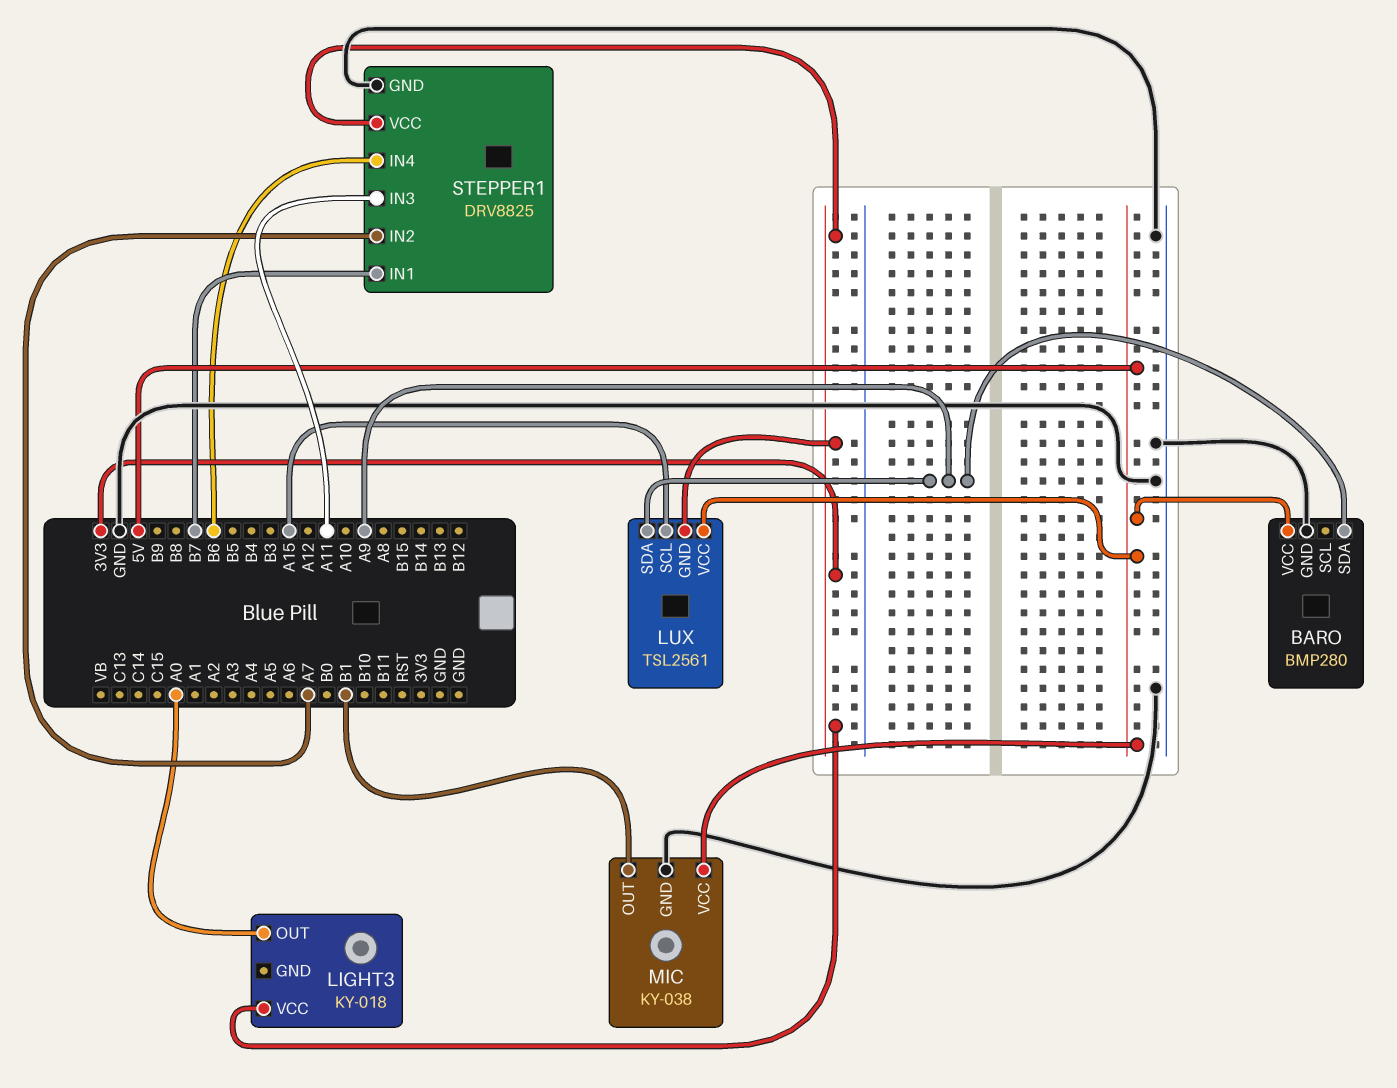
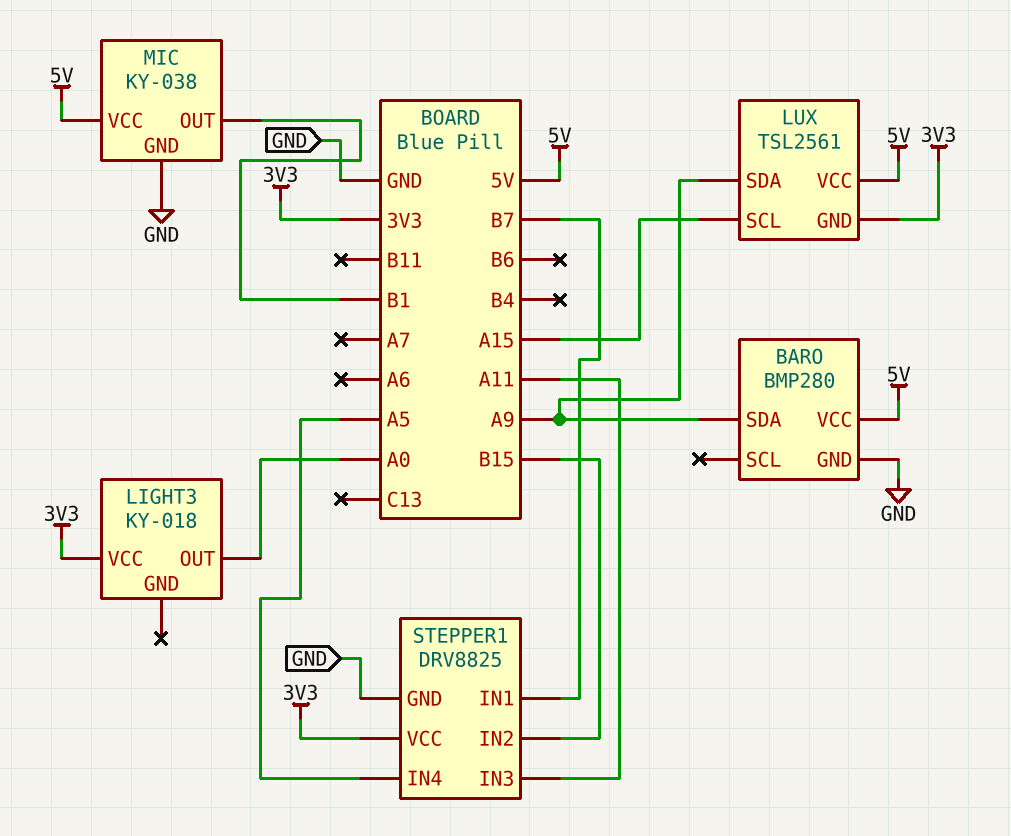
STEPPER1 pin IN2: A7 -> B15
STEPPER1 pin IN4: B6 -> A5

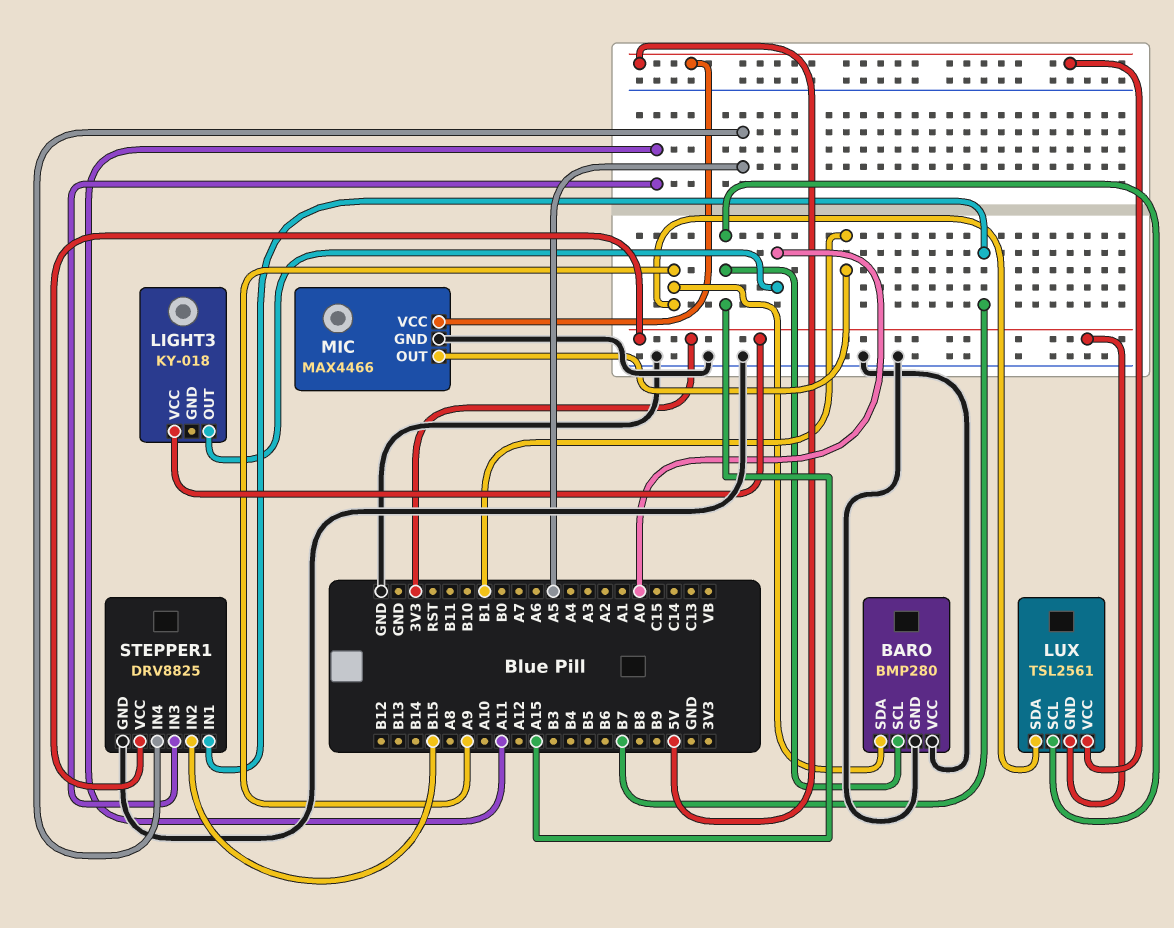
BARO pin SCL: none -> A15
BARO pin VCC: 5V -> GND
MIC: KY-038 -> MAX4466

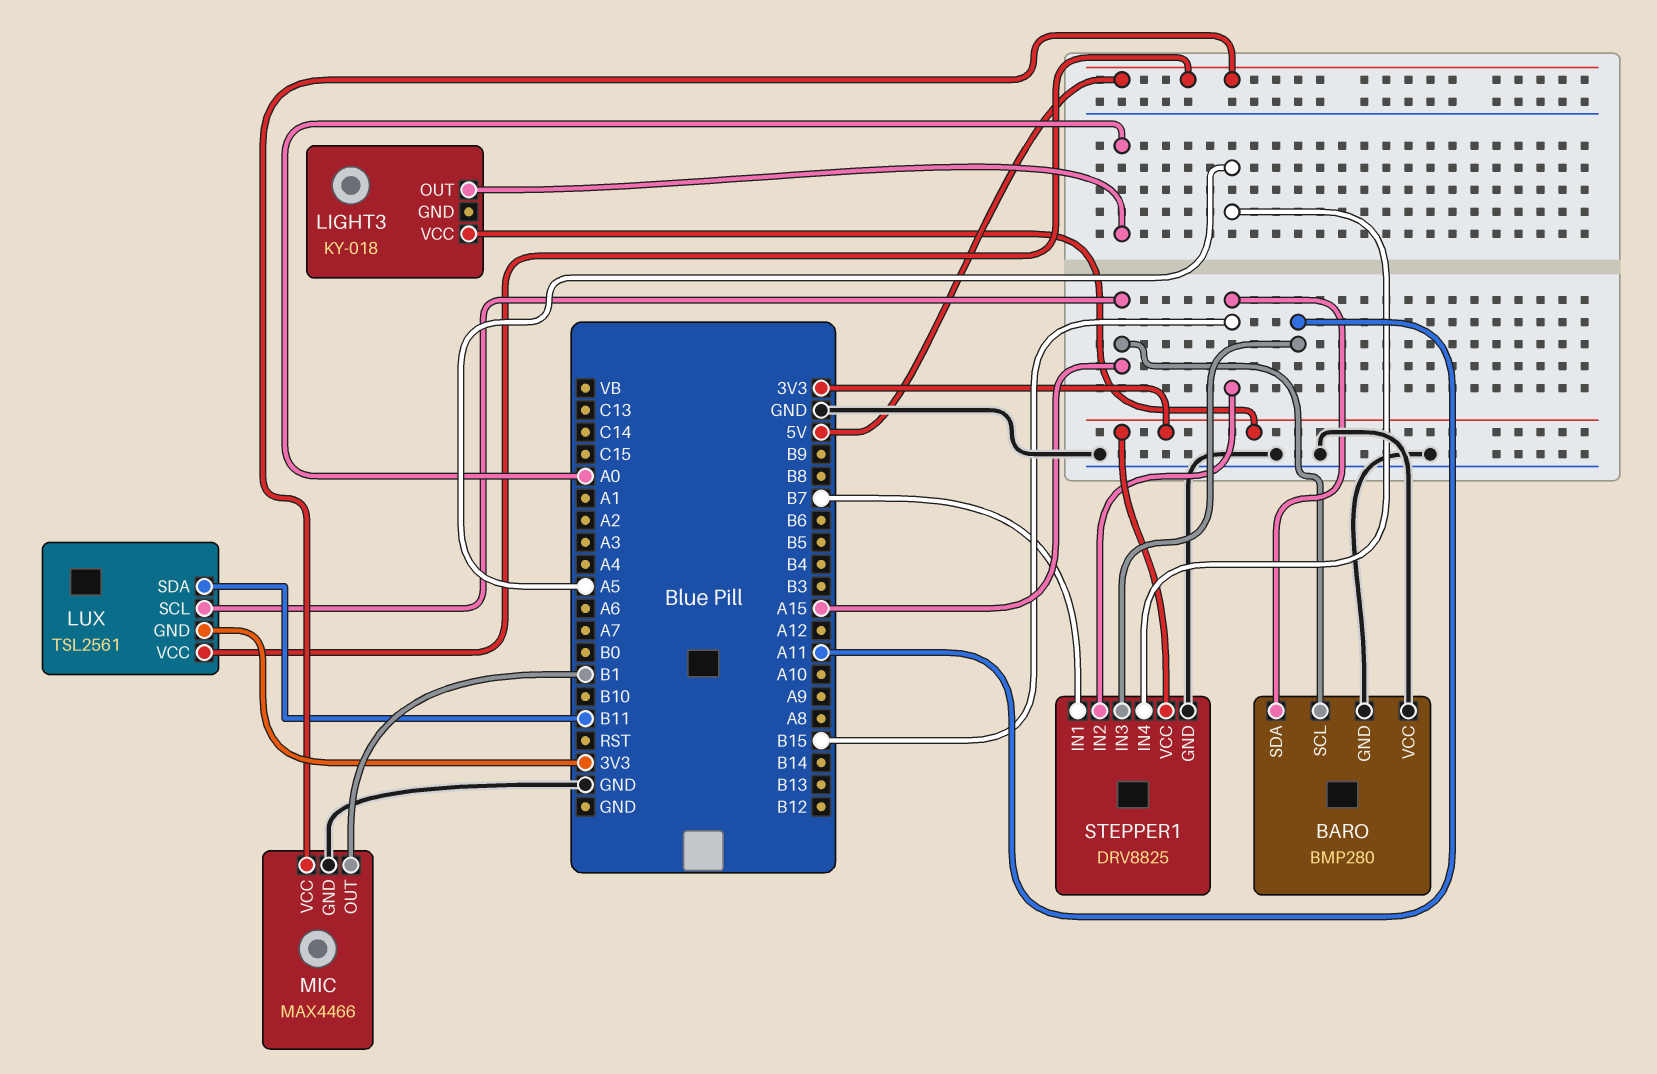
BARO pin SDA: A9 -> B15
LUX pin SDA: A9 -> B11

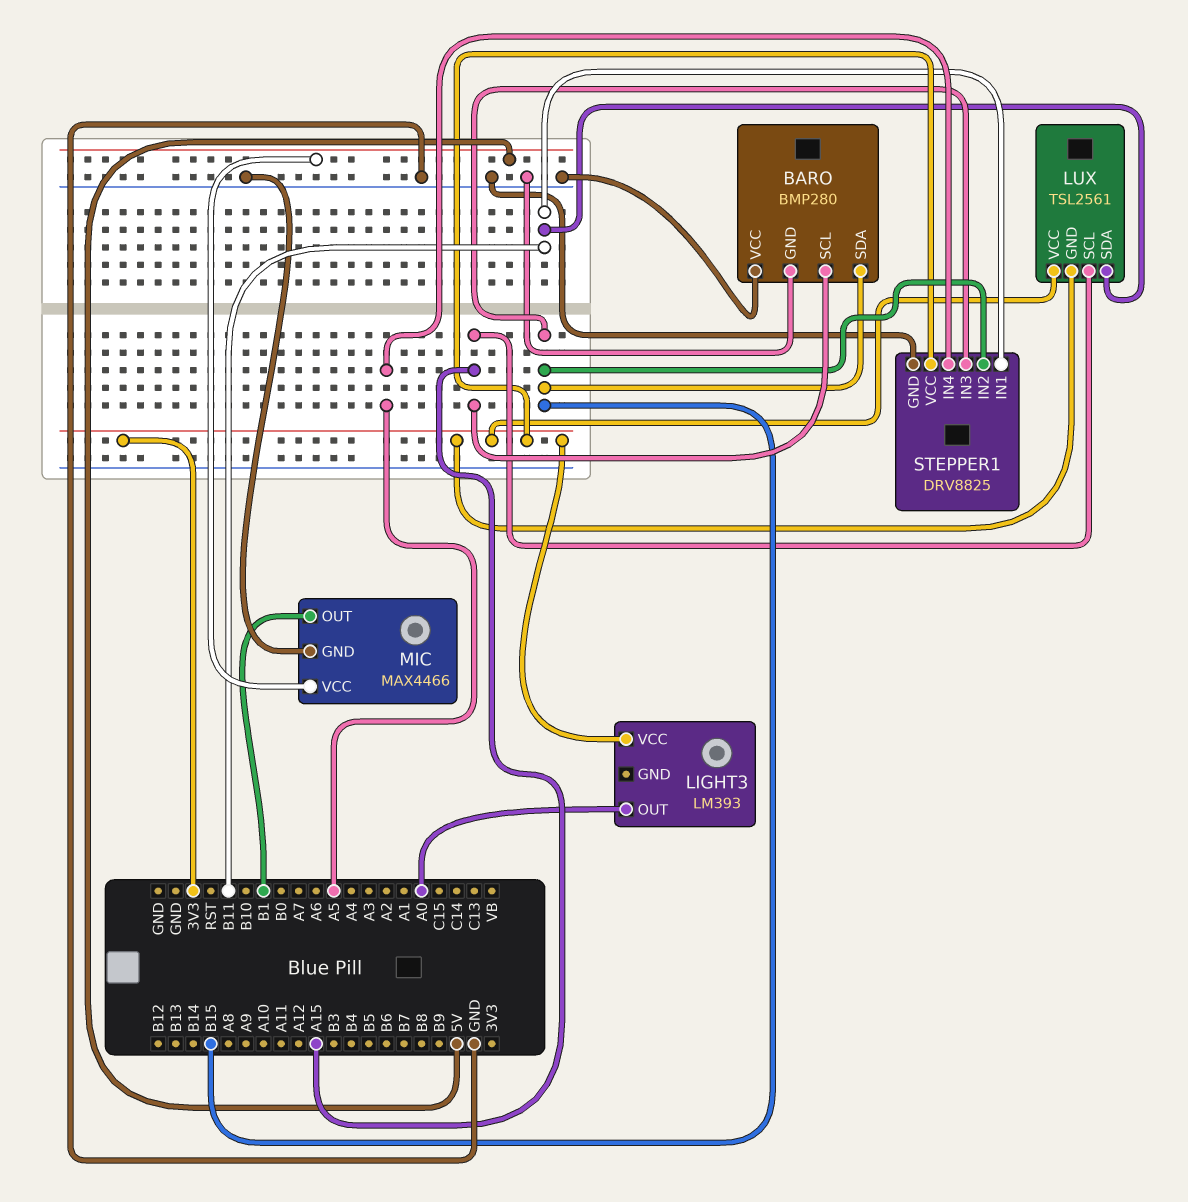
LIGHT3: KY-018 -> LM393
LUX pin VCC: 5V -> 3V3
STEPPER1 pin IN1: B7 -> B11
STEPPER1 pin IN3: A11 -> B15

